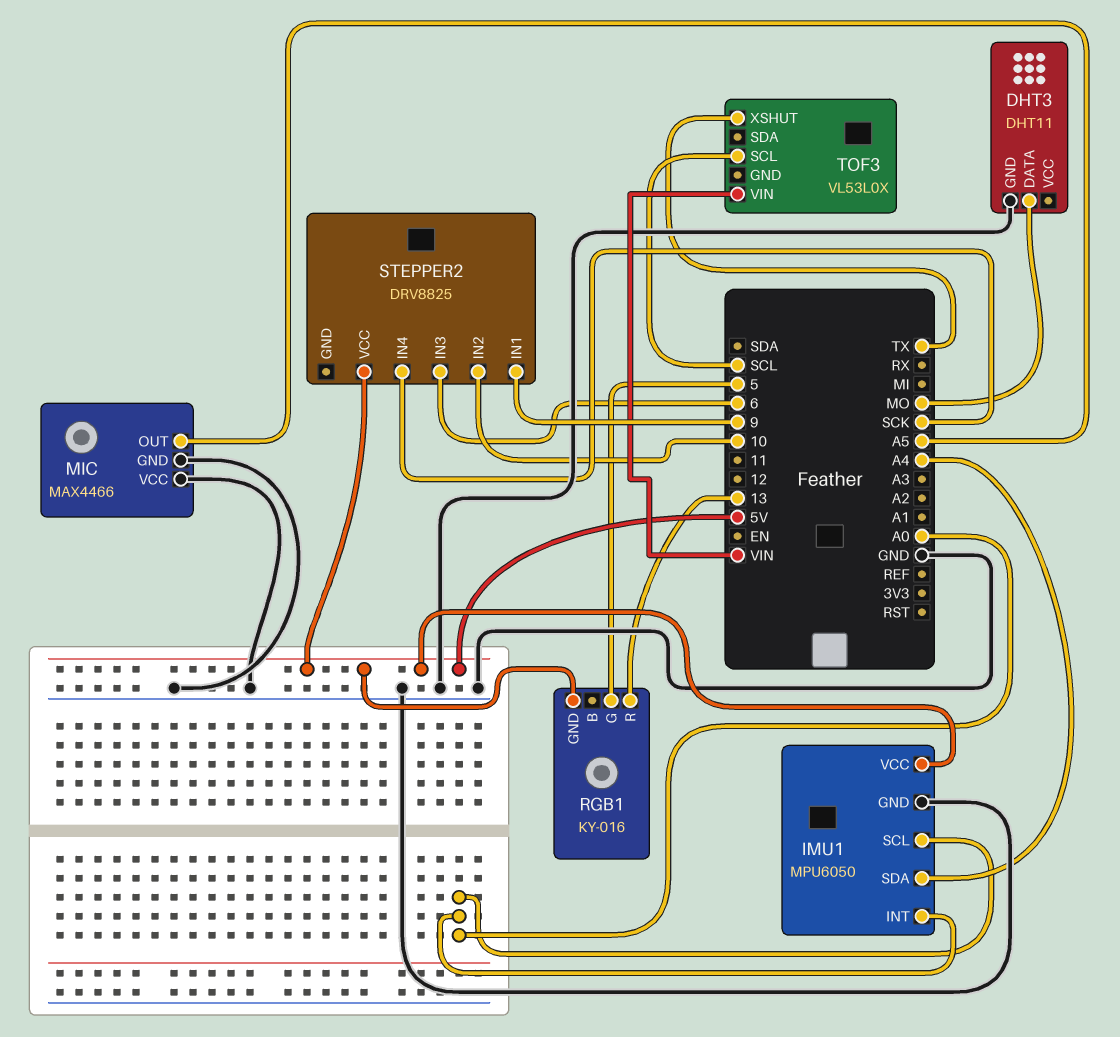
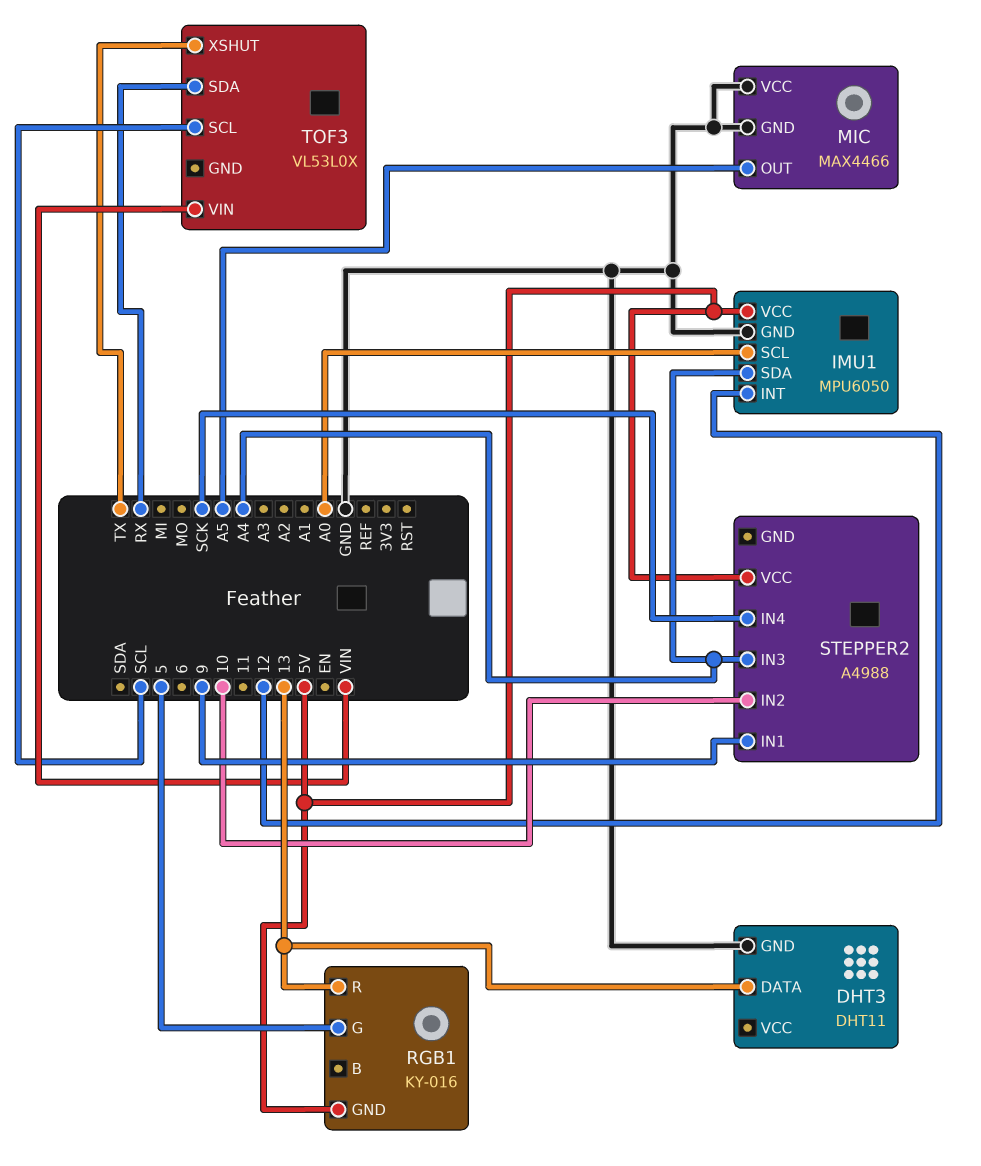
DHT3 pin DATA: MO -> 13
IMU1 pin INT: A0 -> 12
STEPPER2: DRV8825 -> A4988
STEPPER2 pin IN3: 6 -> A4
TOF3 pin SDA: none -> RX

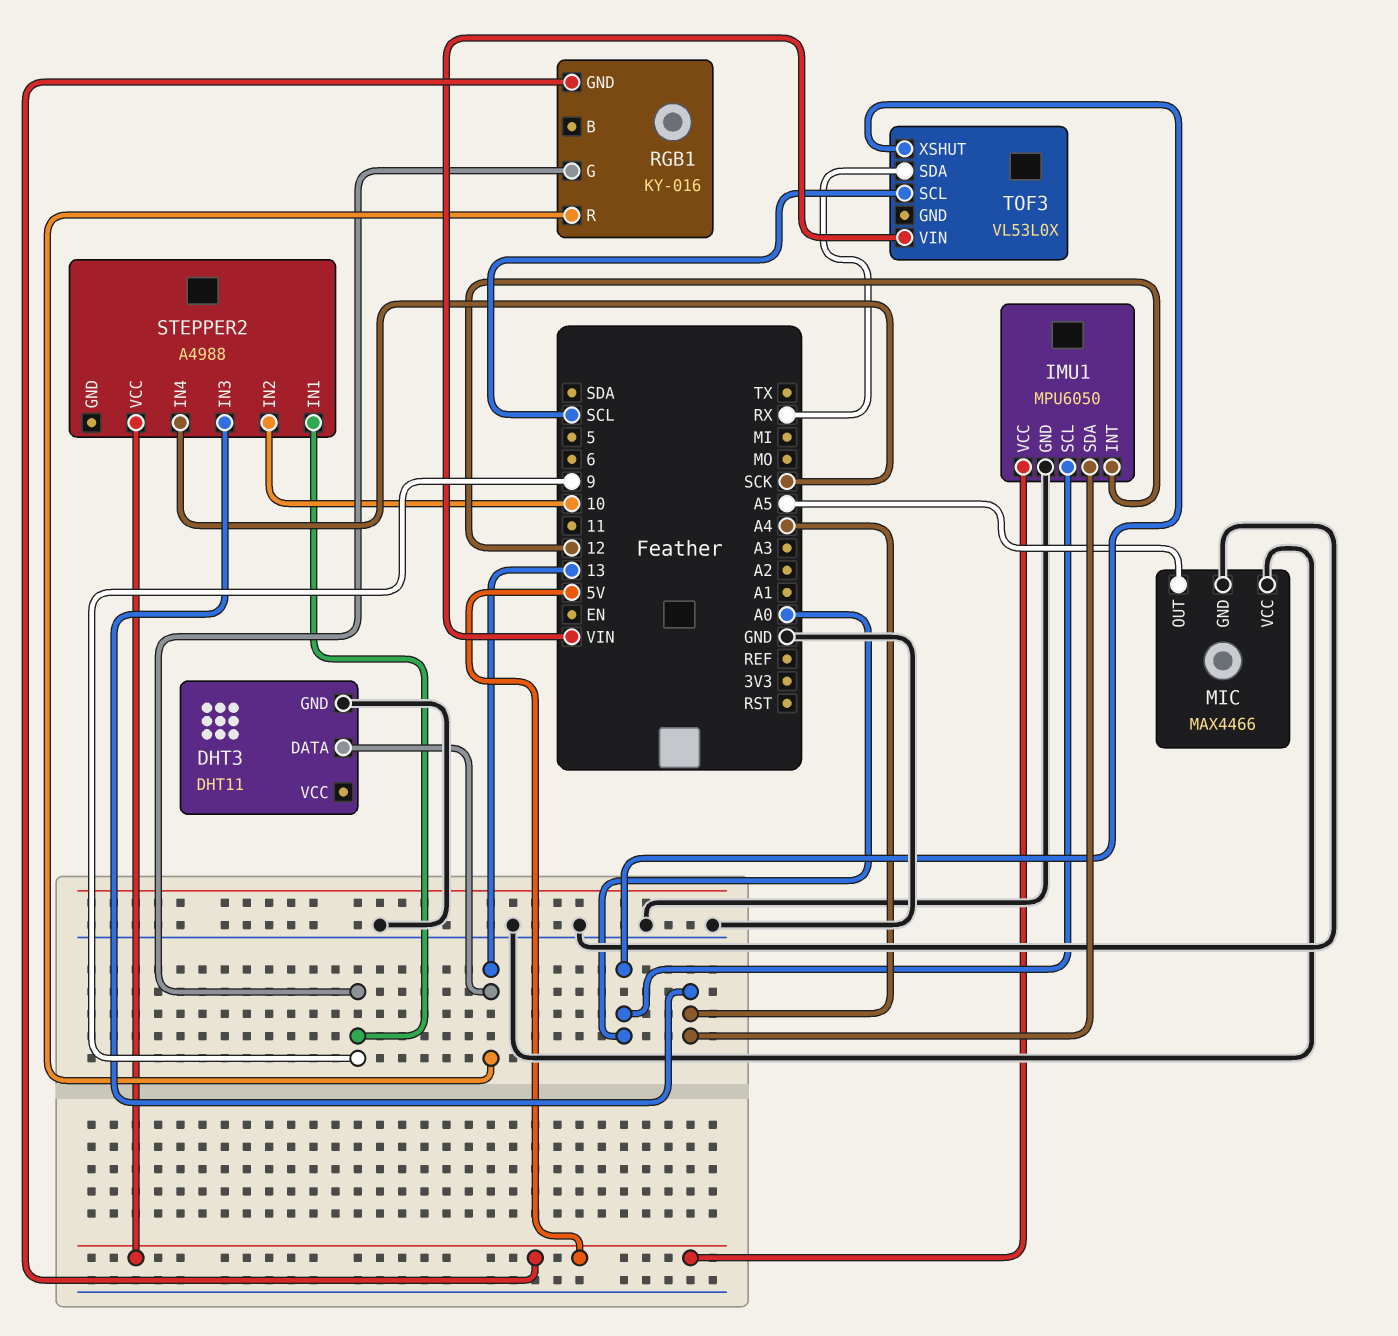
RGB1 pin G: 5 -> 9
TOF3 pin XSHUT: TX -> A0

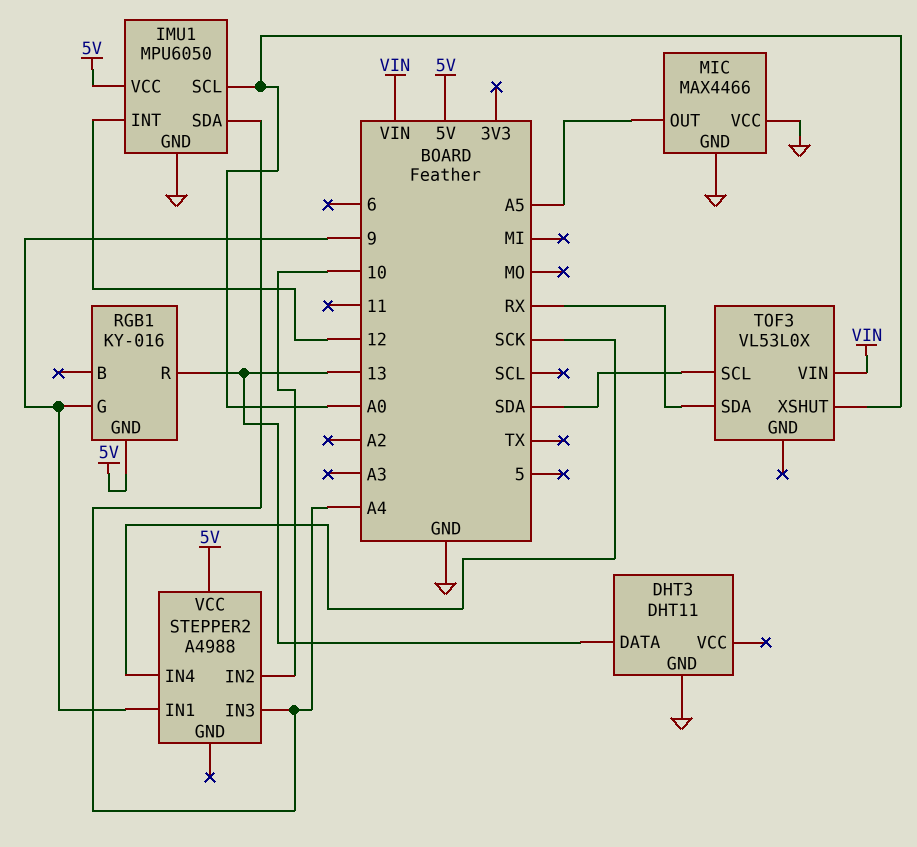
TOF3 pin SCL: SCL -> SDA

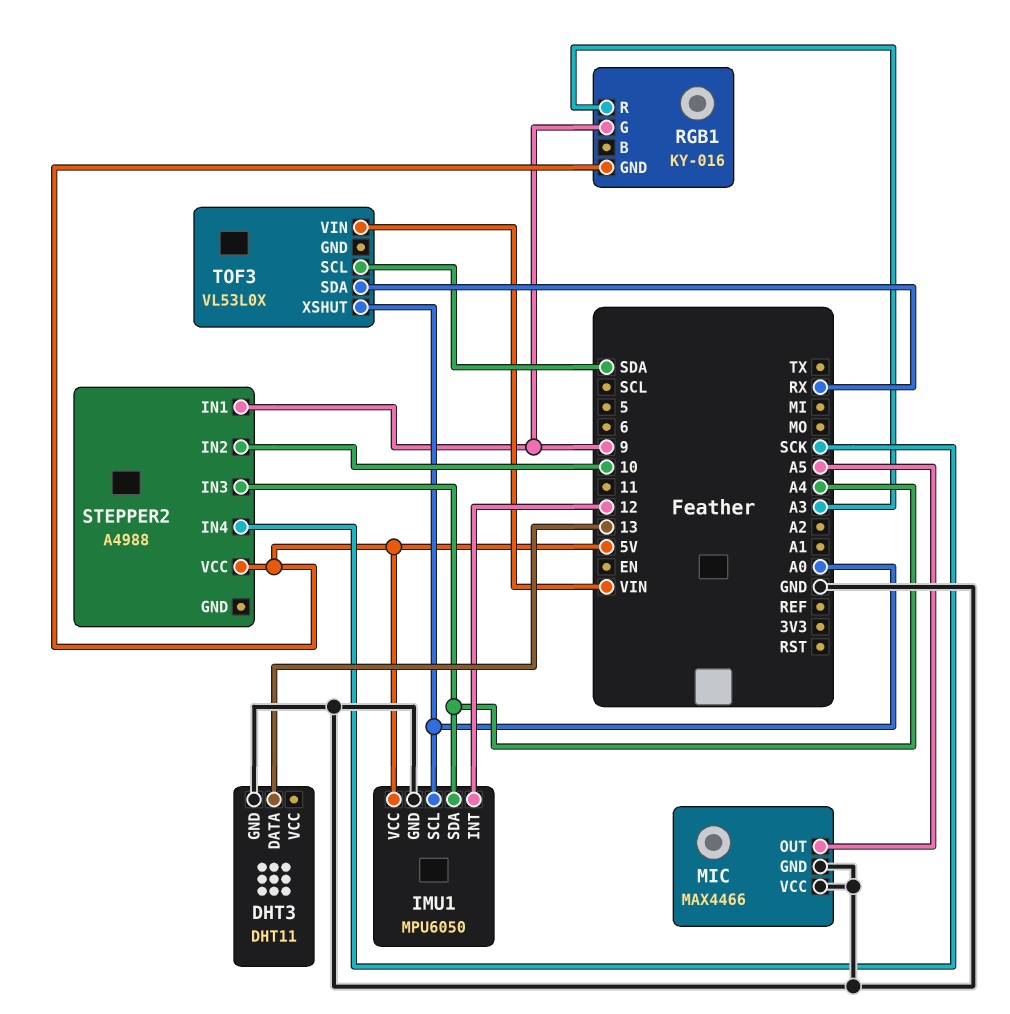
RGB1 pin R: 13 -> A3

